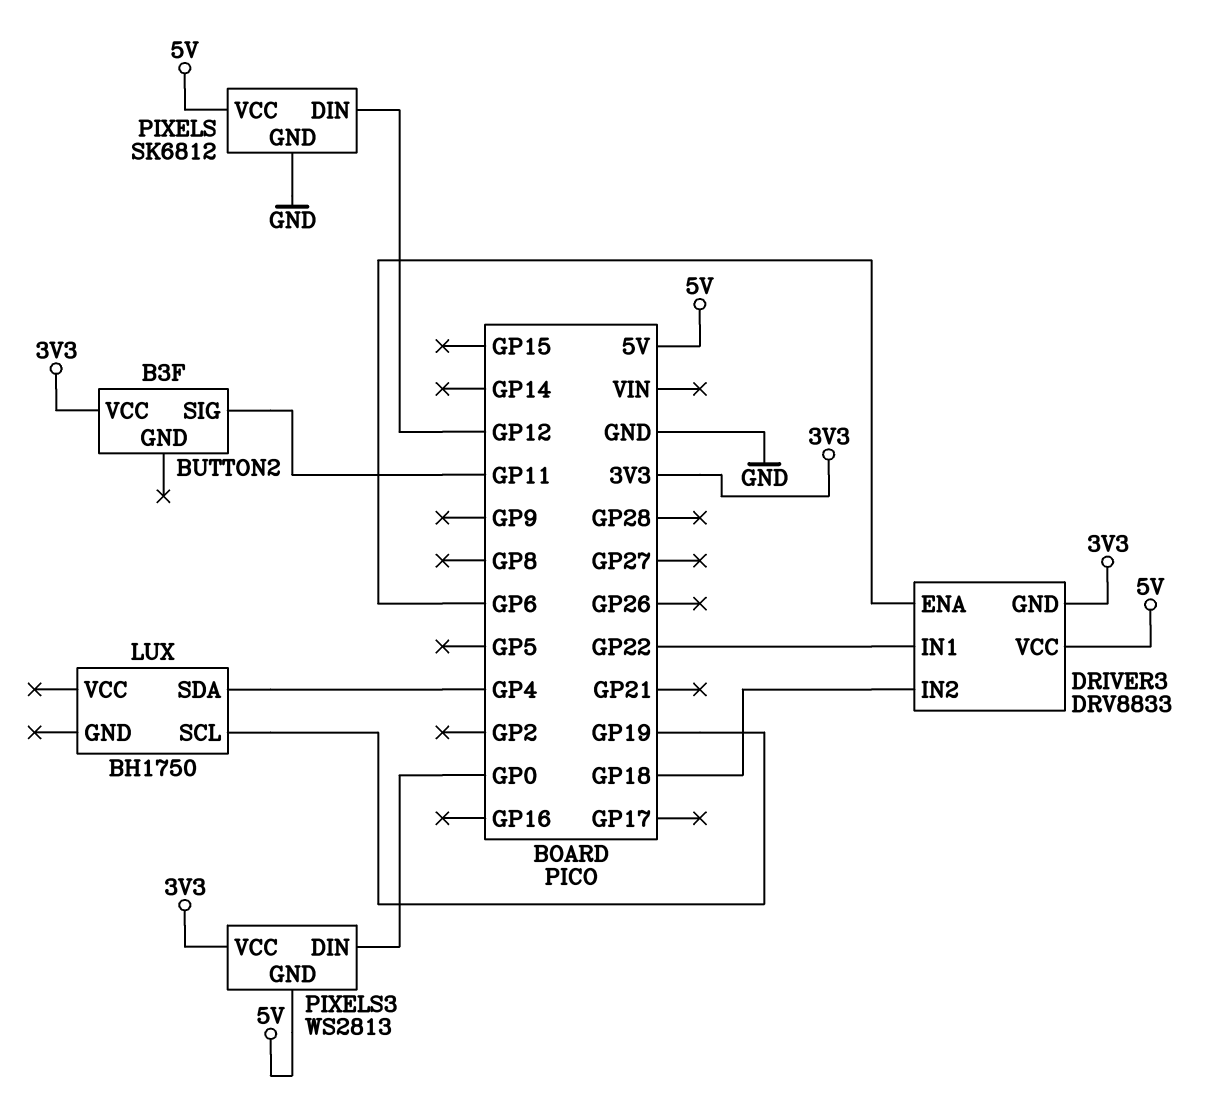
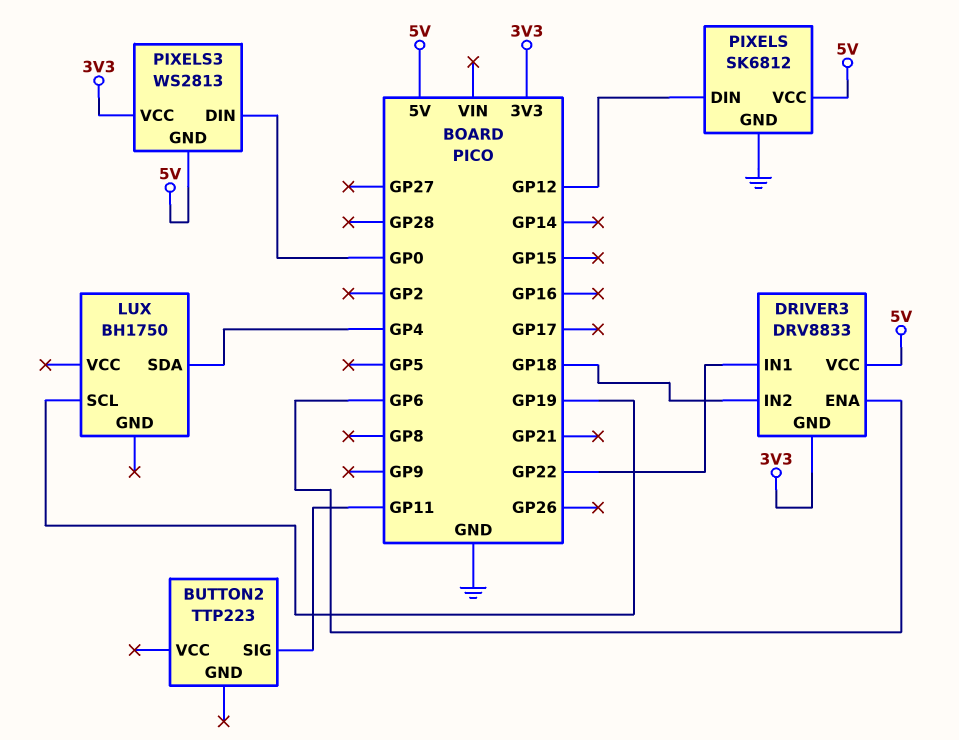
BUTTON2: B3F -> TTP223
BUTTON2 pin VCC: 3V3 -> none

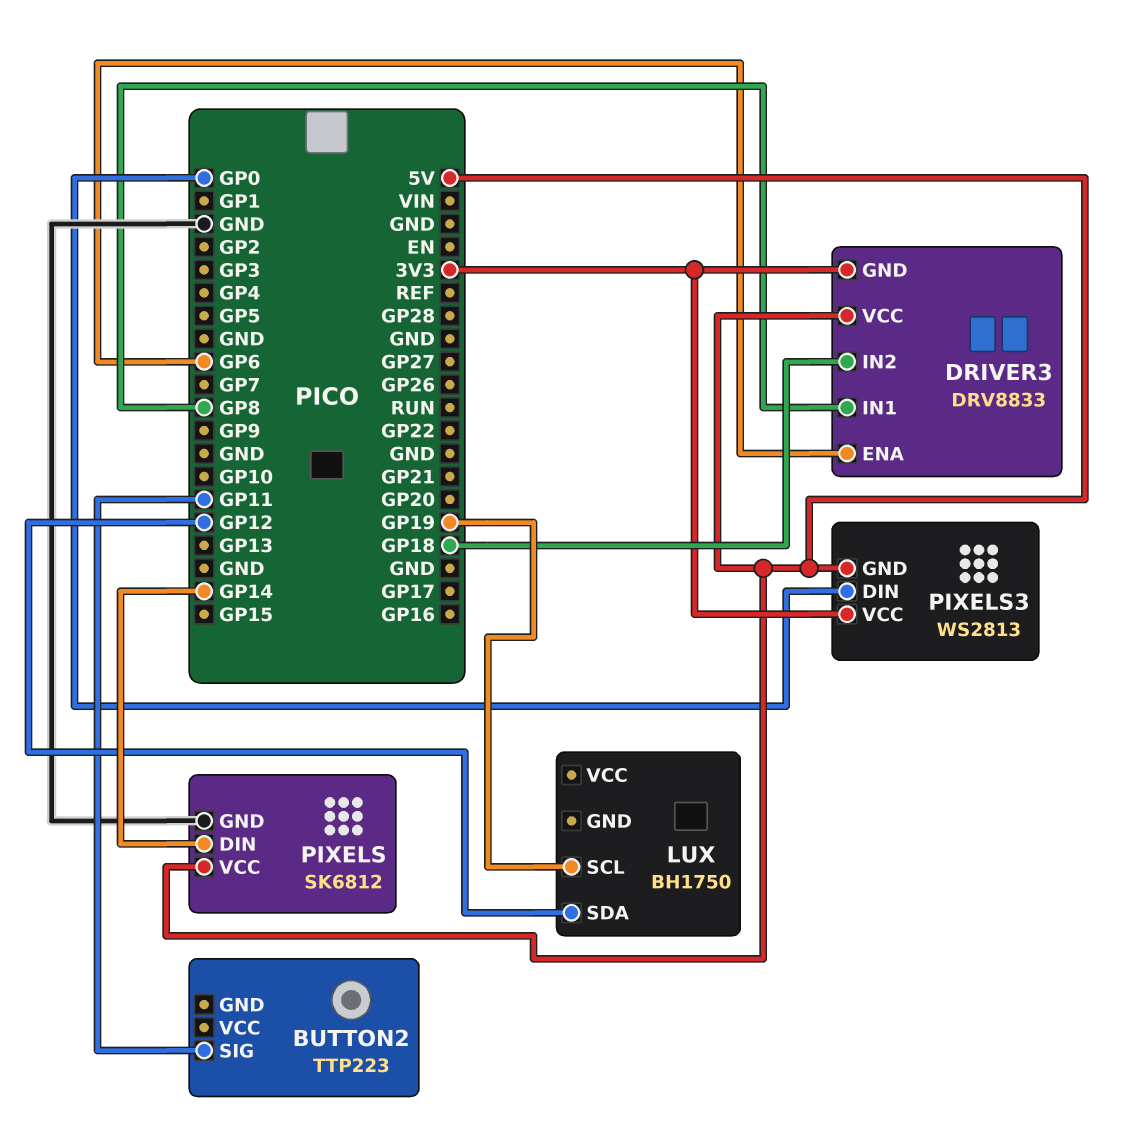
DRIVER3 pin IN1: GP22 -> GP8
LUX pin SDA: GP4 -> GP12
PIXELS pin DIN: GP12 -> GP14

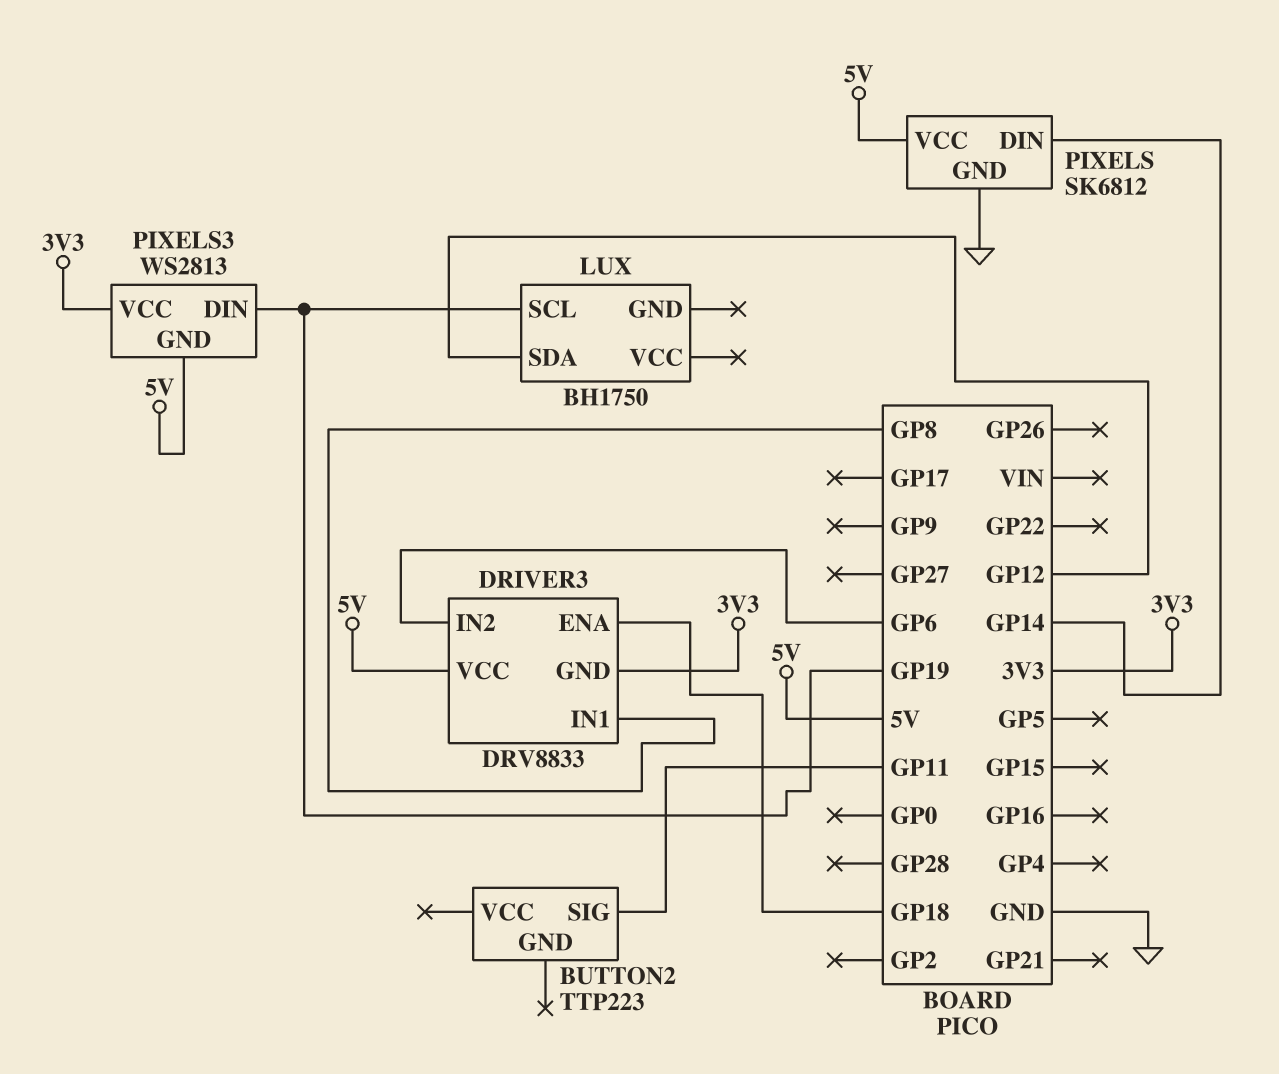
DRIVER3 pin ENA: GP6 -> GP18
DRIVER3 pin IN2: GP18 -> GP6
PIXELS3 pin DIN: GP0 -> GP19

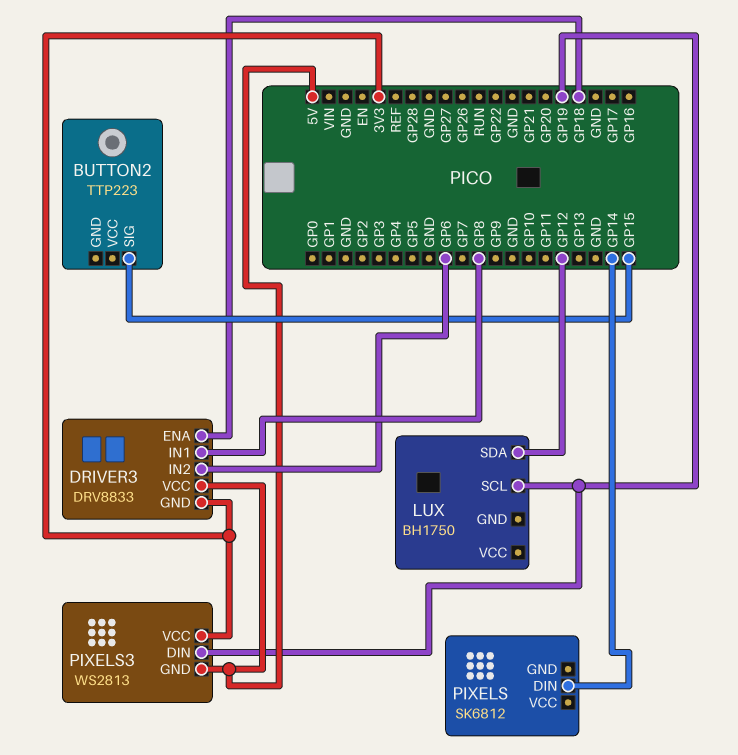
BUTTON2 pin SIG: GP11 -> GP15
PIXELS pin GND: GND -> none
PIXELS pin VCC: 5V -> none

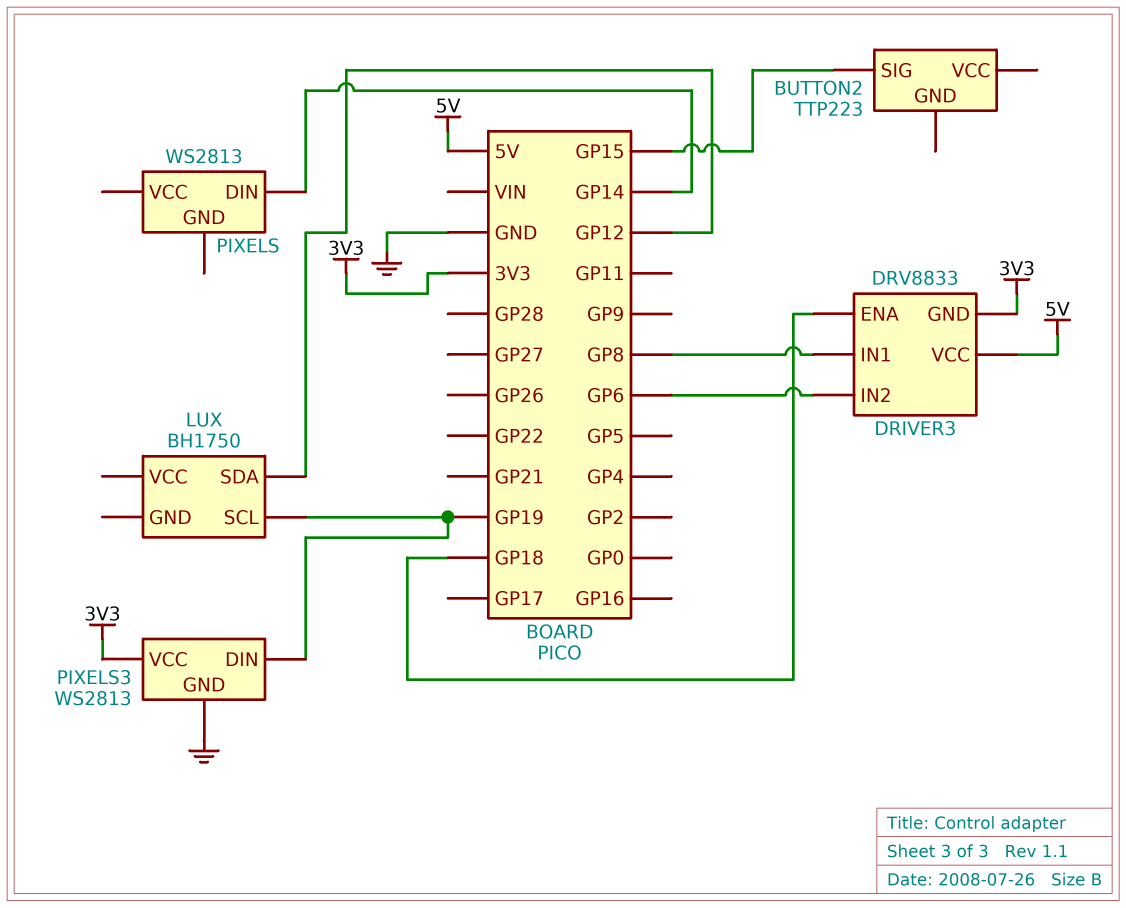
PIXELS: SK6812 -> WS2813
PIXELS3 pin GND: 5V -> GND

